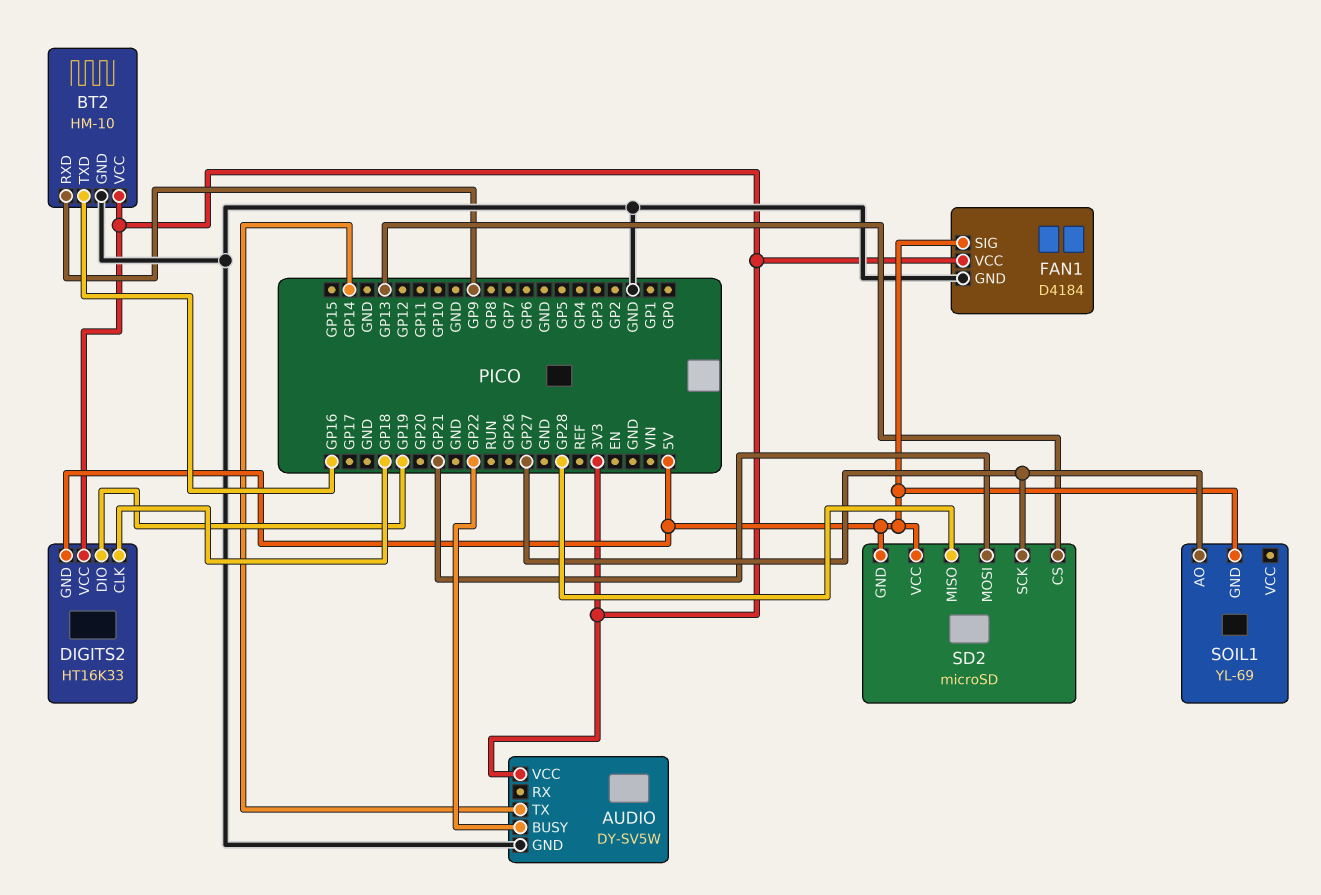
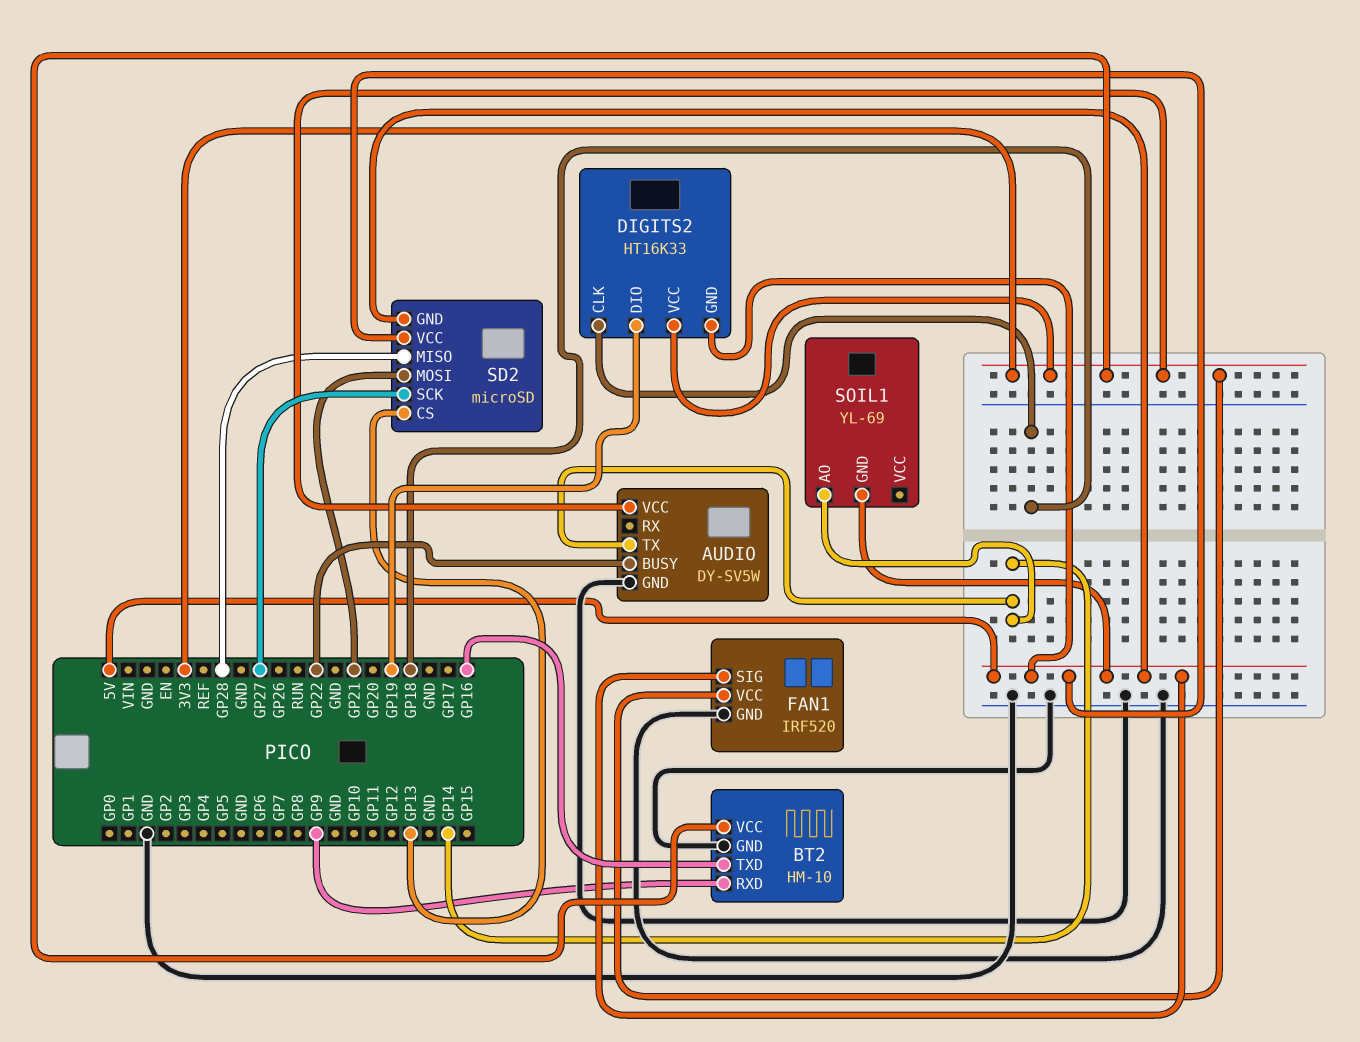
FAN1: D4184 -> IRF520
SOIL1 pin AO: GP27 -> GP14

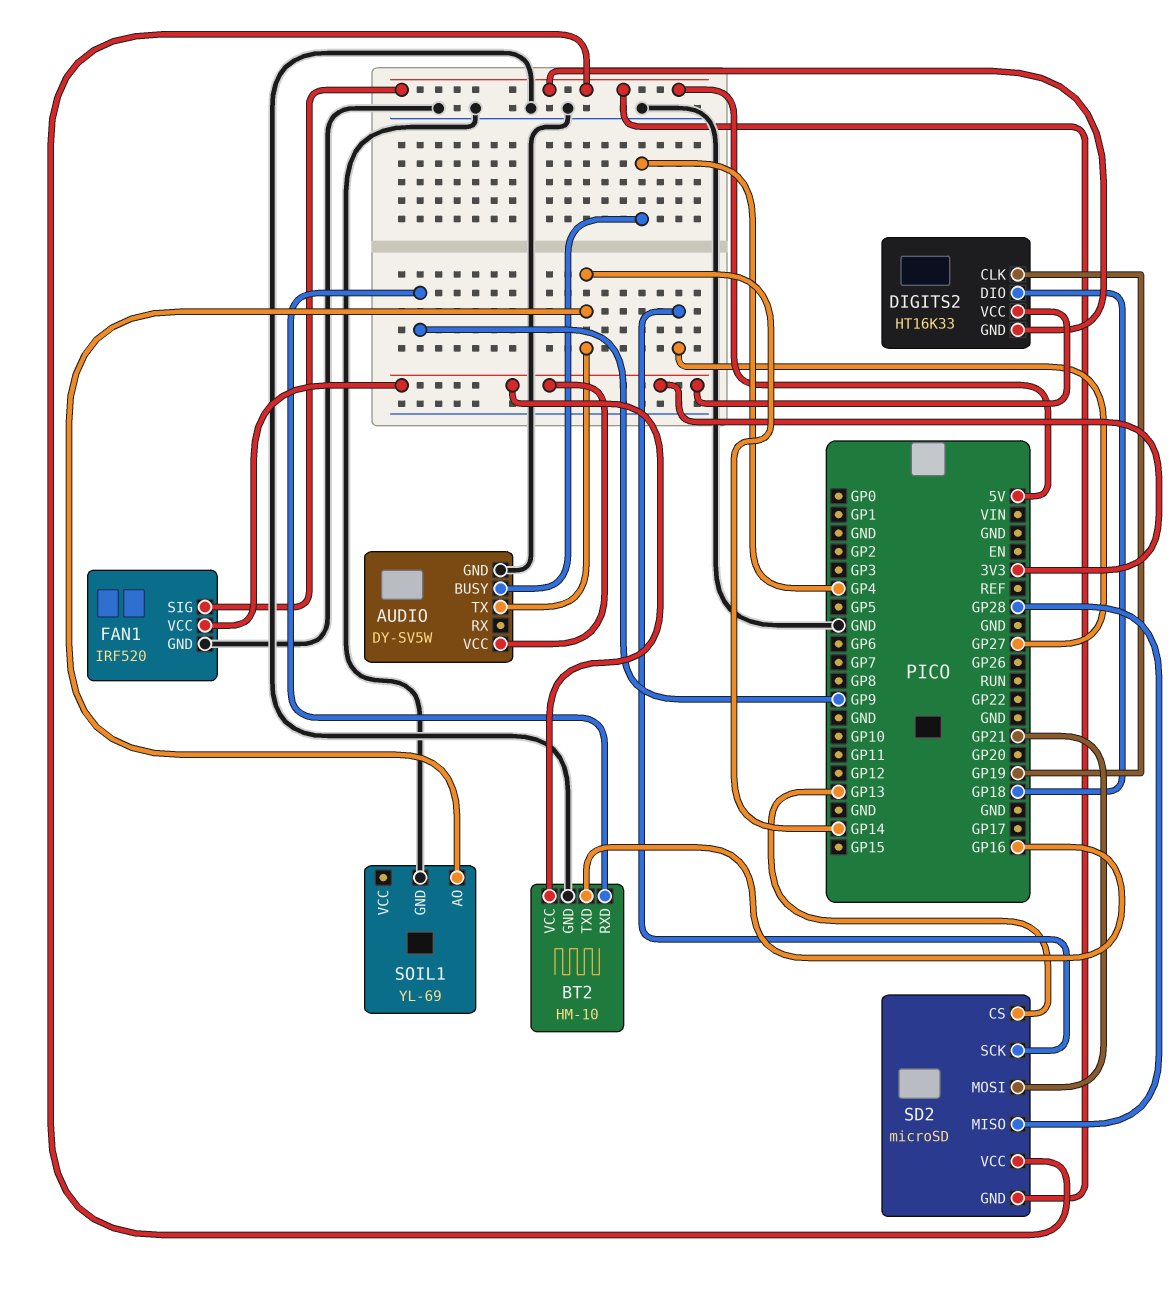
AUDIO pin BUSY: GP22 -> GP4
DIGITS2 pin CLK: GP18 -> GP19
DIGITS2 pin DIO: GP19 -> GP18
SOIL1 pin GND: 5V -> GND

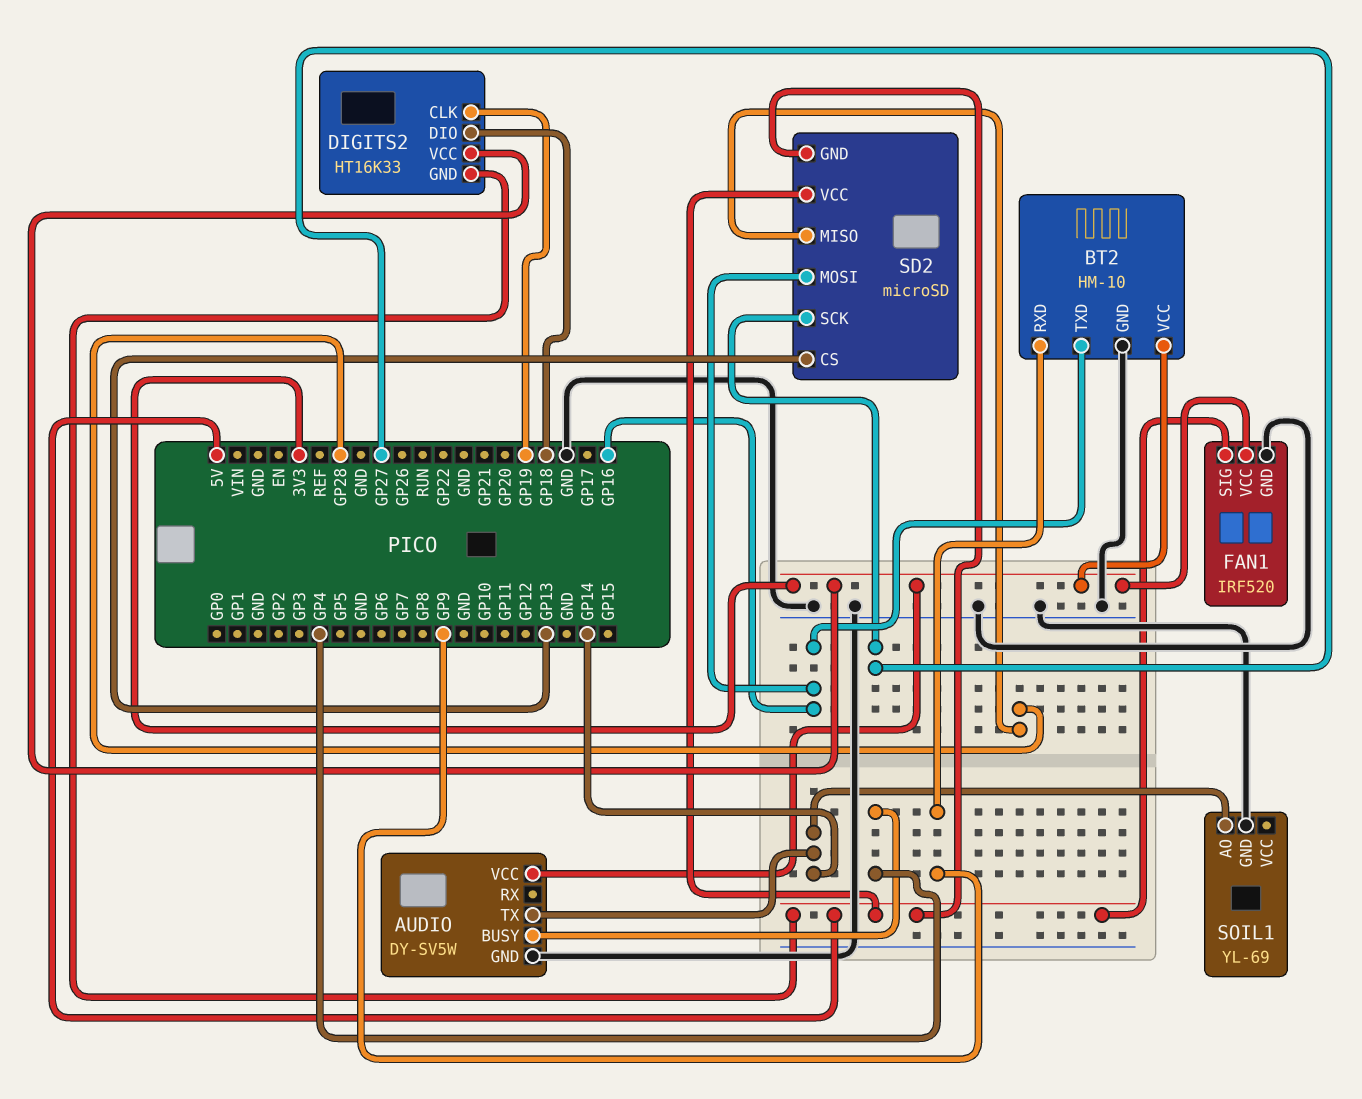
SD2 pin MOSI: GP21 -> GP16

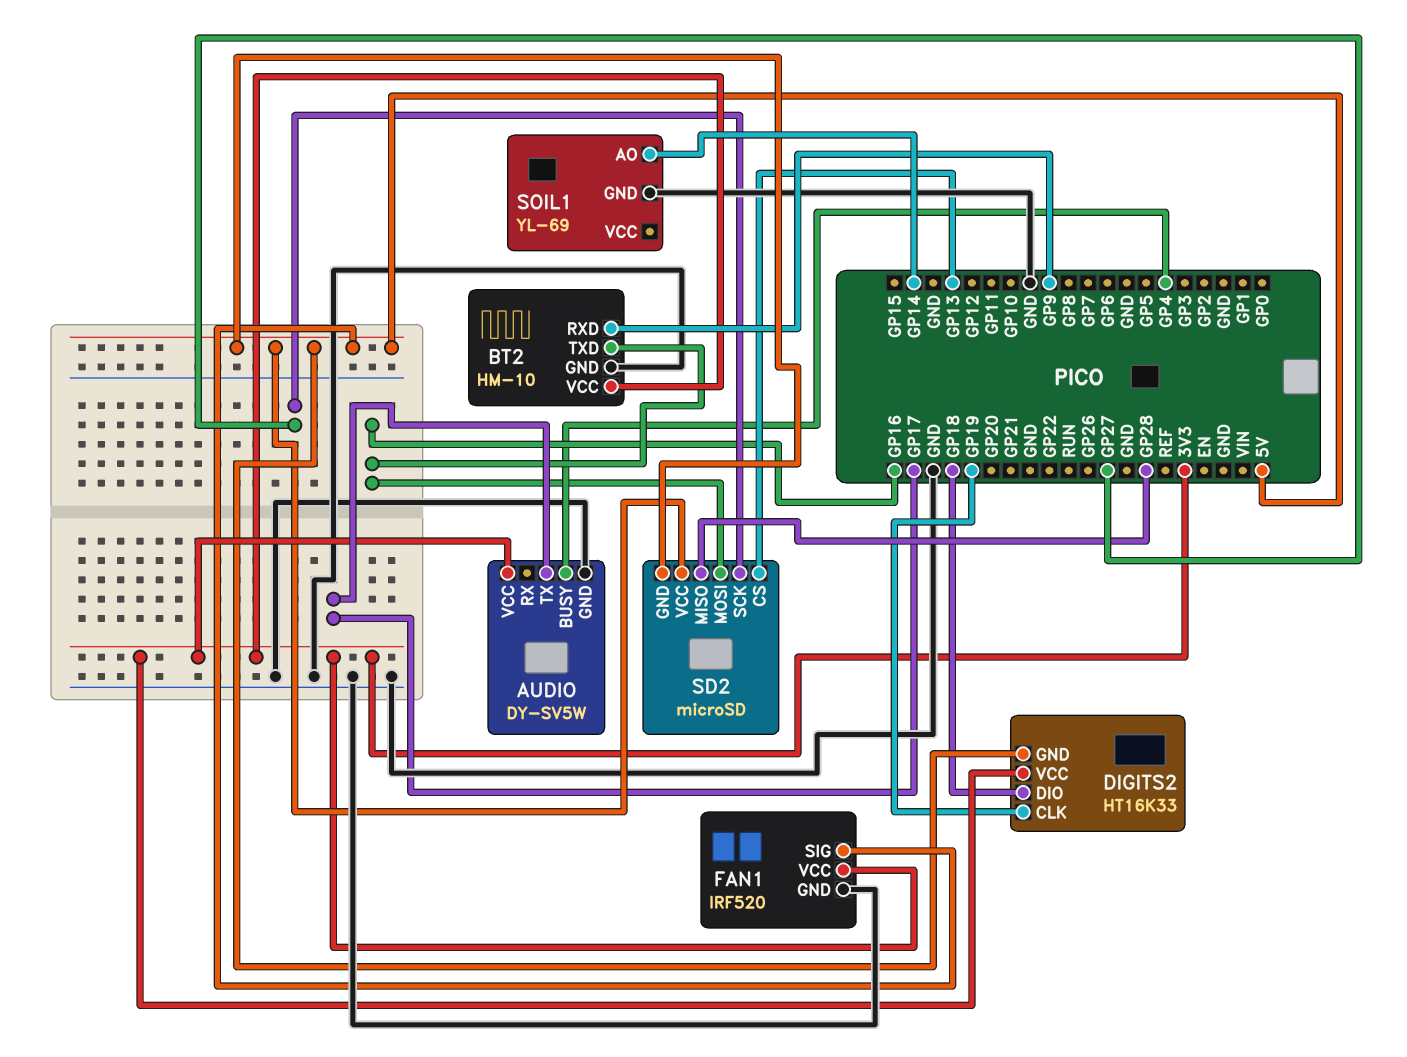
AUDIO pin TX: GP14 -> GP17

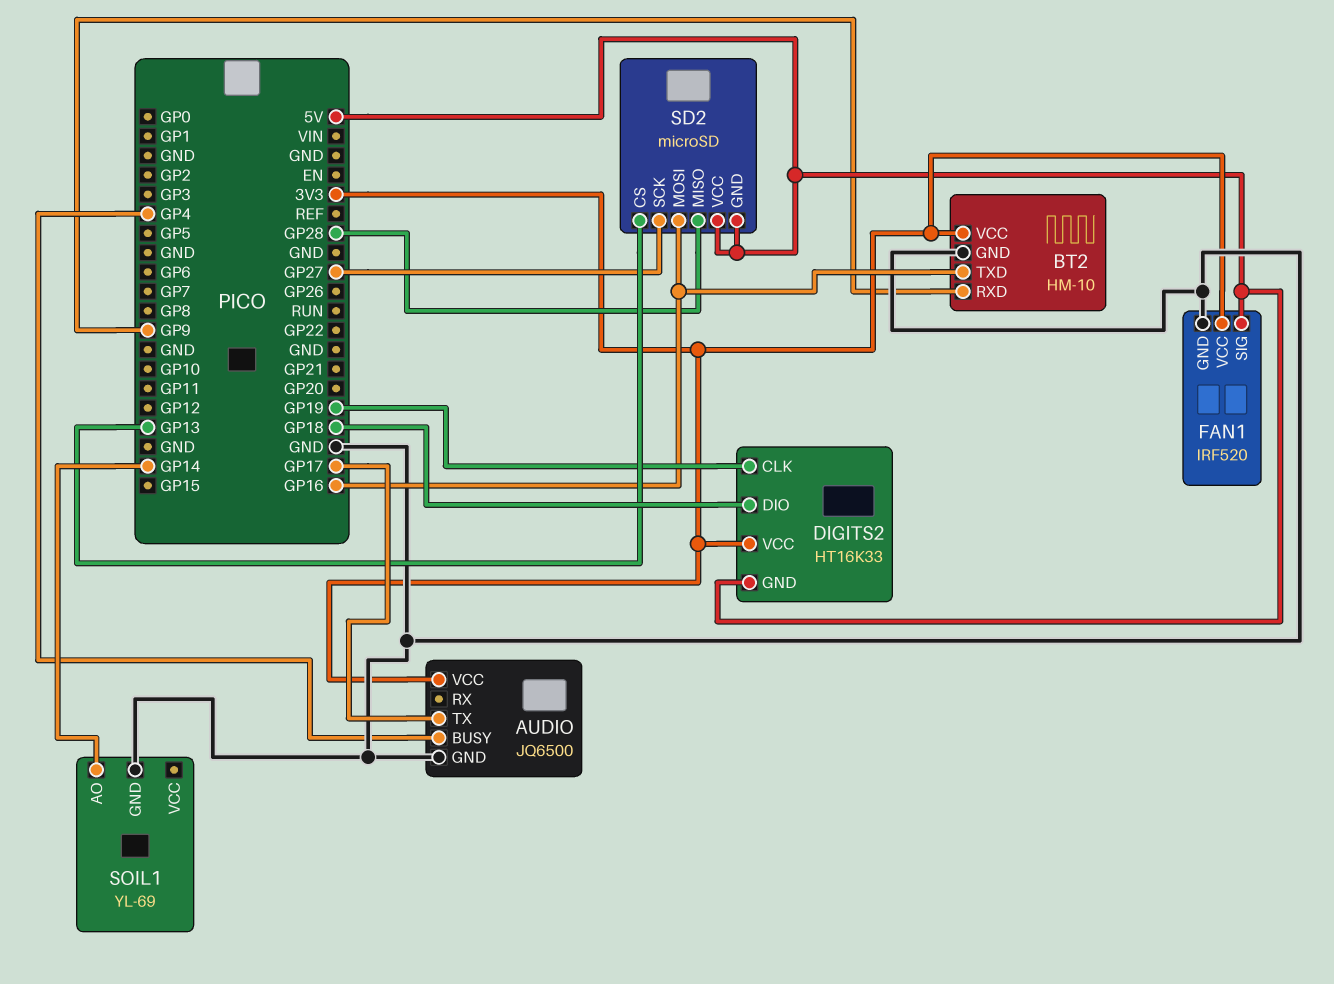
AUDIO: DY-SV5W -> JQ6500

